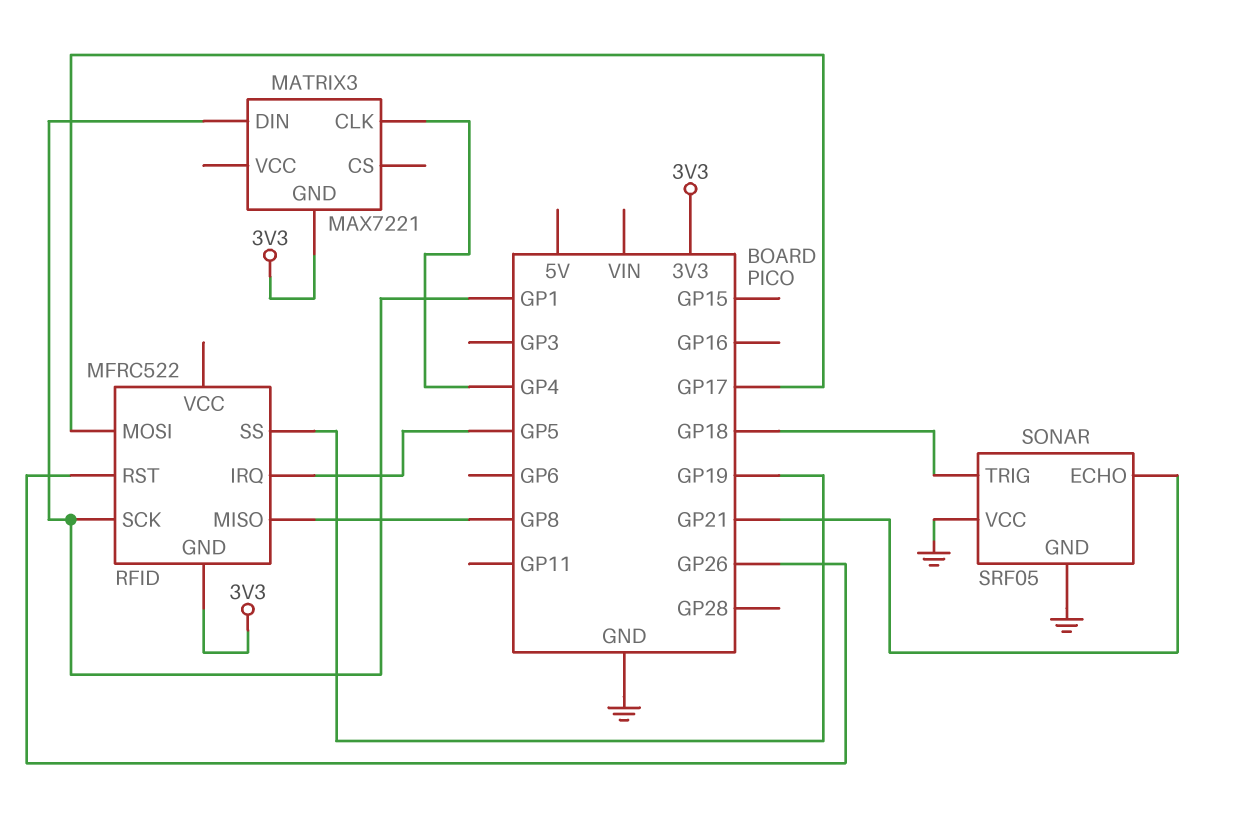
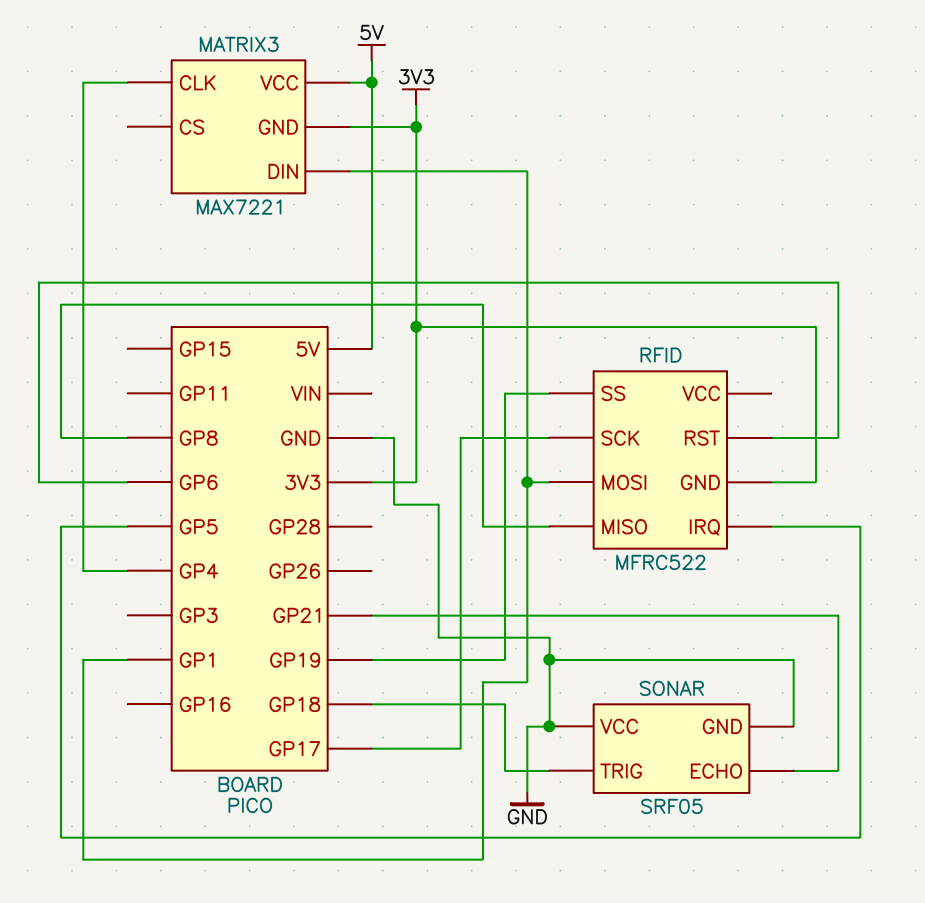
MATRIX3 pin VCC: none -> 5V
RFID pin MOSI: GP17 -> GP1
RFID pin RST: GP26 -> GP6
RFID pin SCK: GP1 -> GP17

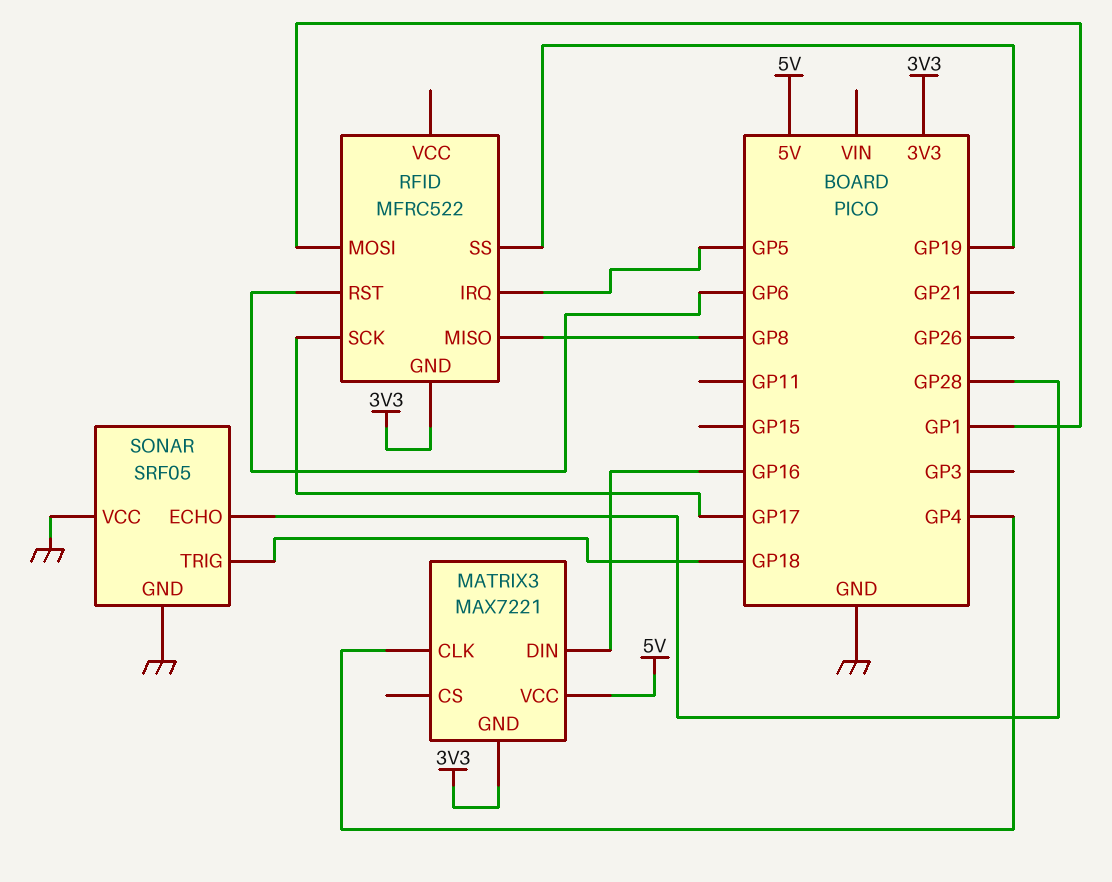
MATRIX3 pin DIN: GP1 -> GP16
SONAR pin ECHO: GP21 -> GP28

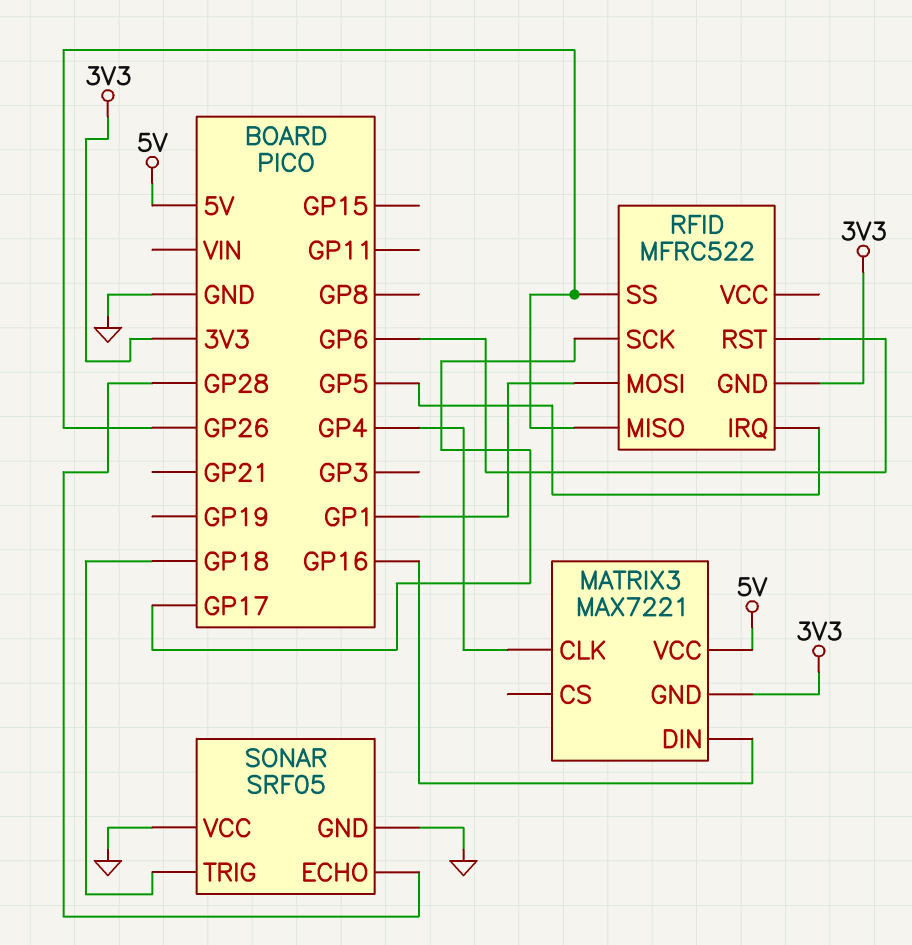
RFID pin MISO: GP8 -> GP26
RFID pin SS: GP19 -> GP26

